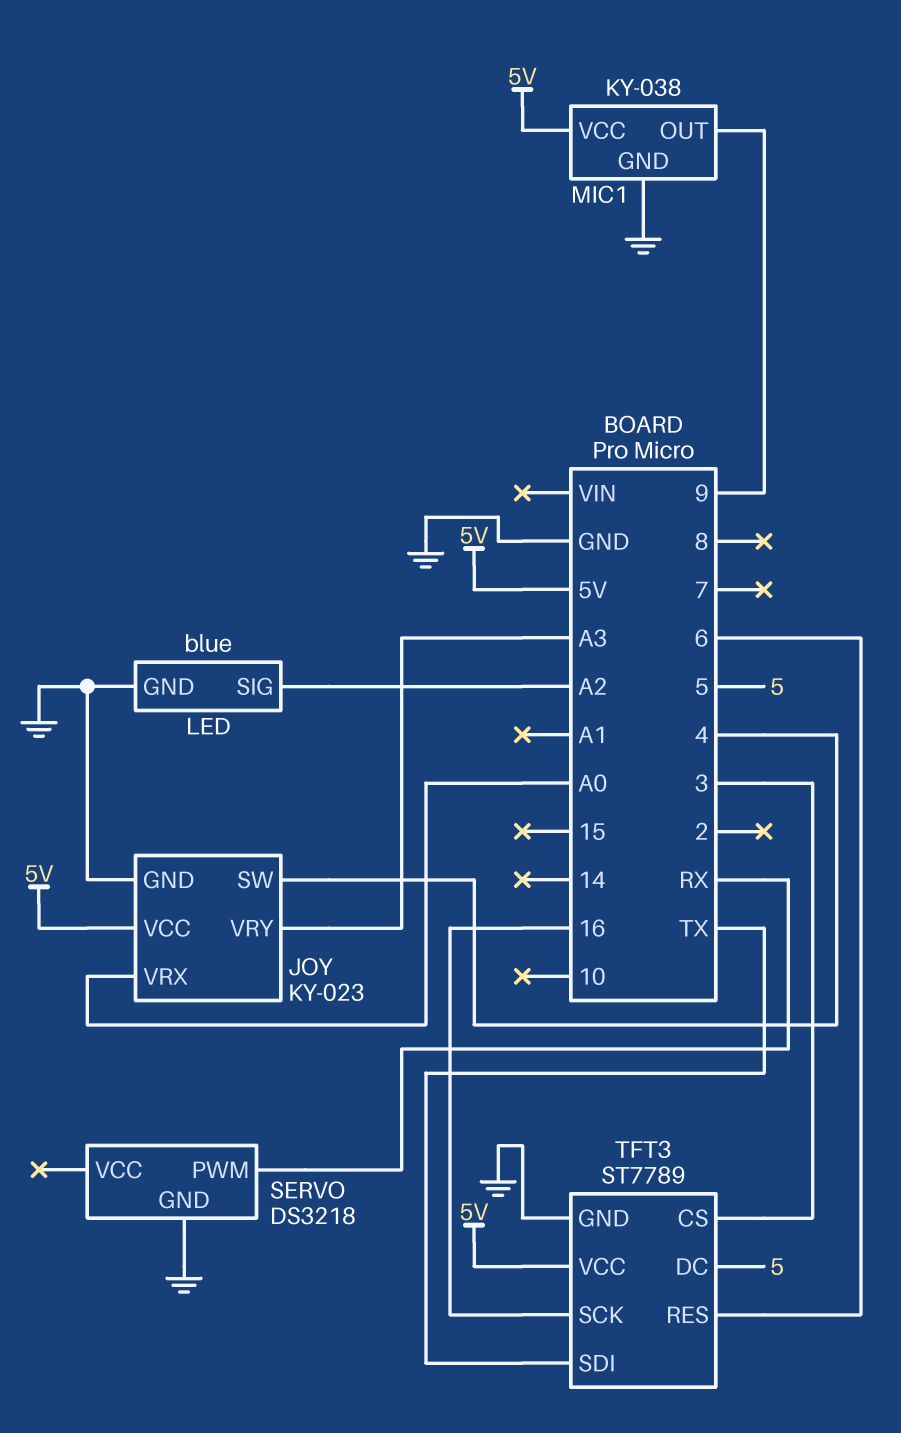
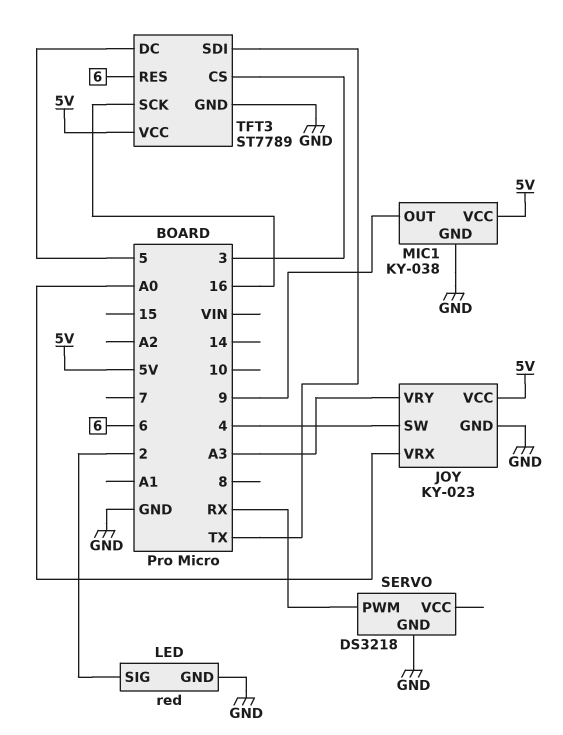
LED: blue -> red
LED pin SIG: A2 -> 2

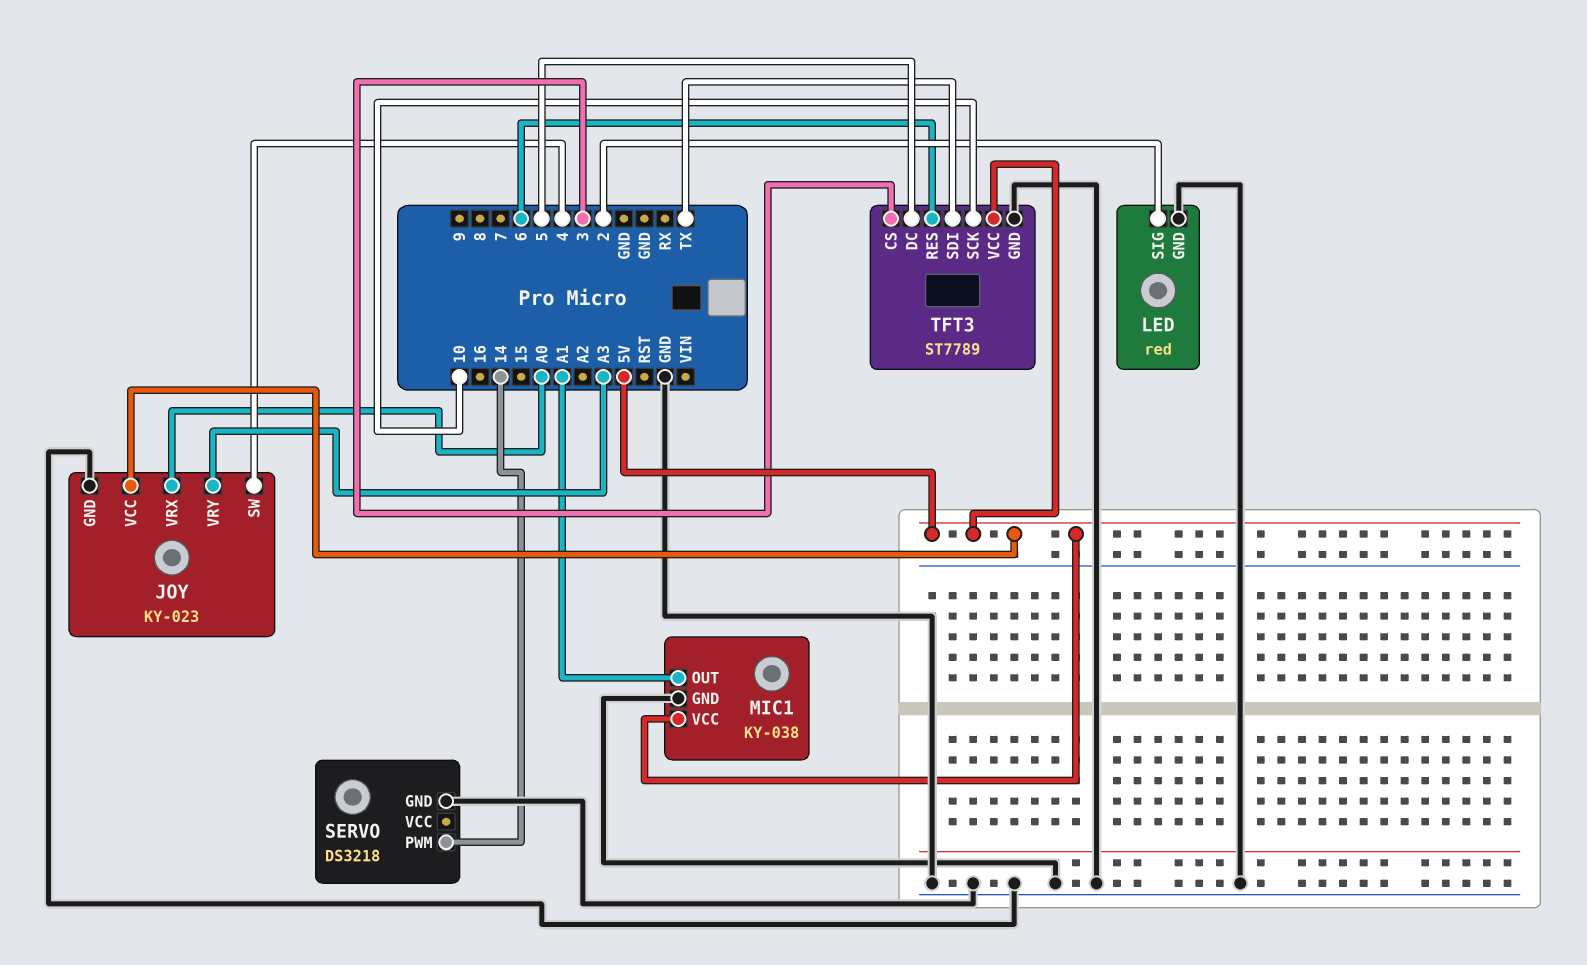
MIC1 pin OUT: 9 -> A1
SERVO pin PWM: RX -> 14
TFT3 pin SCK: 16 -> 10

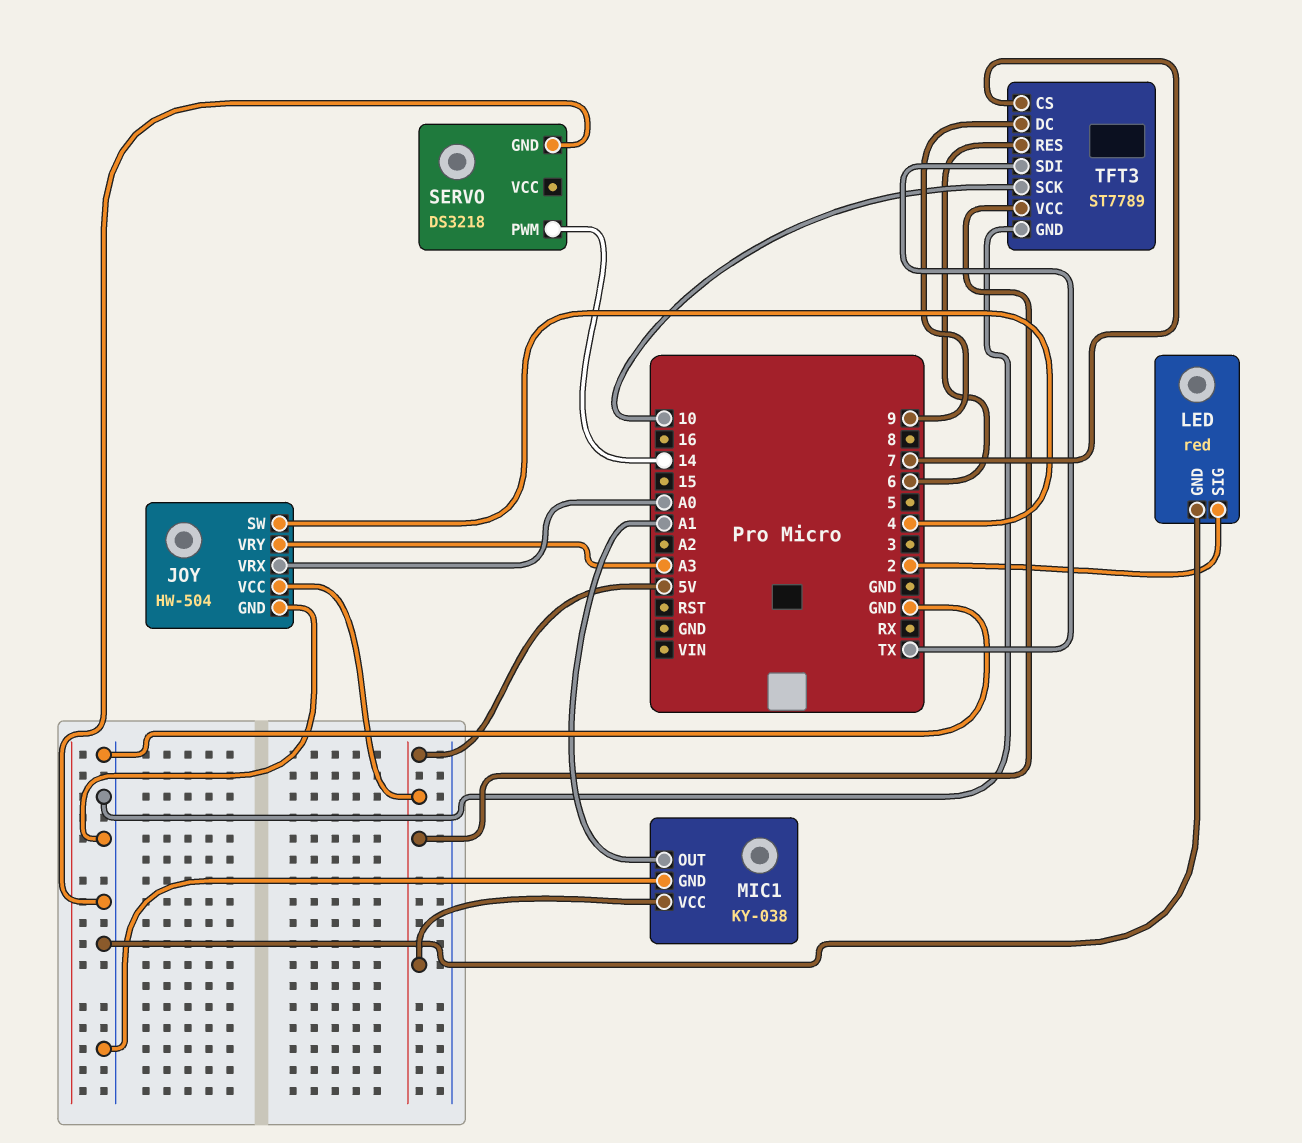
JOY: KY-023 -> HW-504
TFT3 pin CS: 3 -> 7
TFT3 pin DC: 5 -> 9

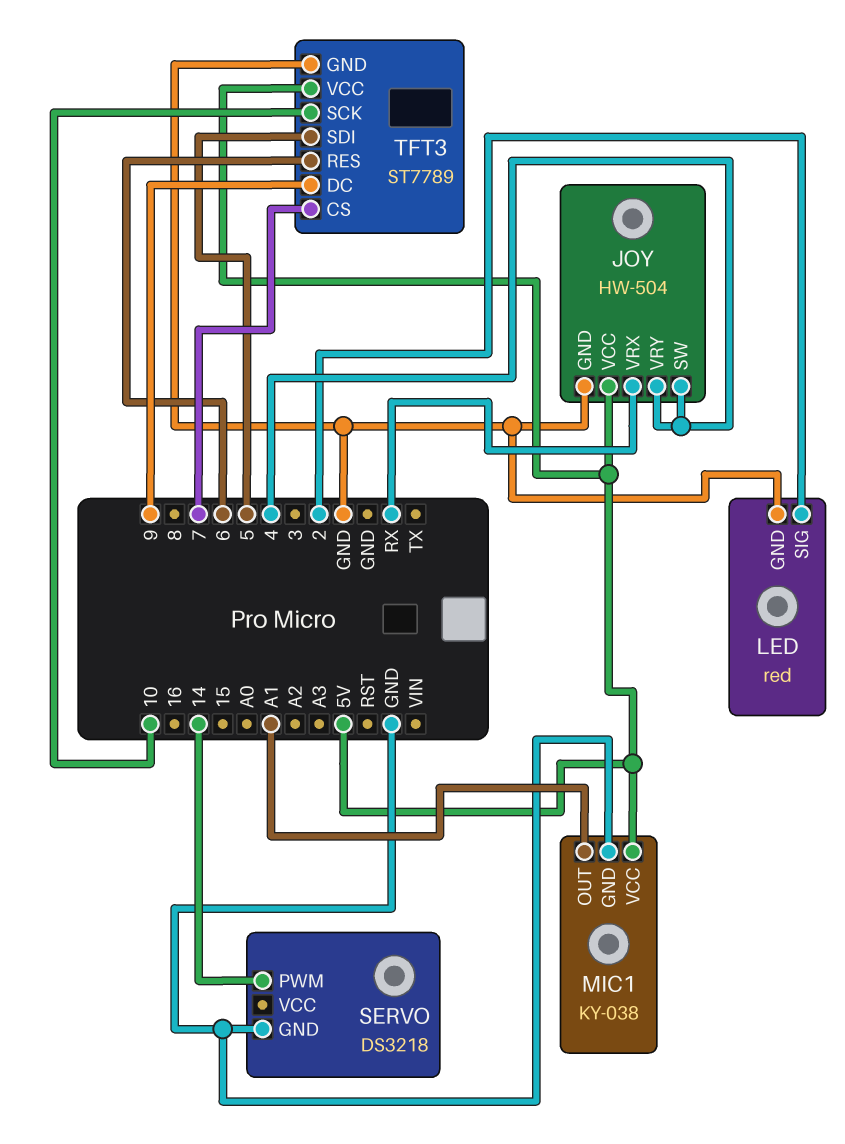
JOY pin VRX: A0 -> RX
JOY pin VRY: A3 -> 4
TFT3 pin SDI: TX -> 5

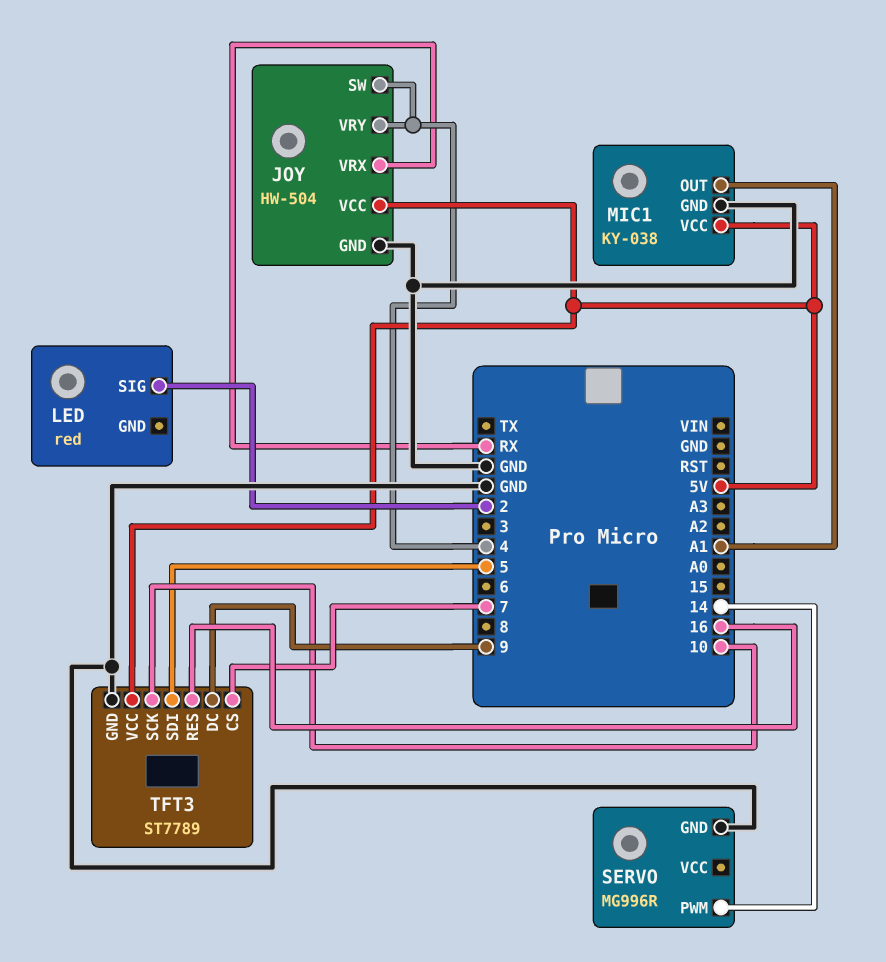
LED pin GND: GND -> none
SERVO: DS3218 -> MG996R
TFT3 pin RES: 6 -> 16

